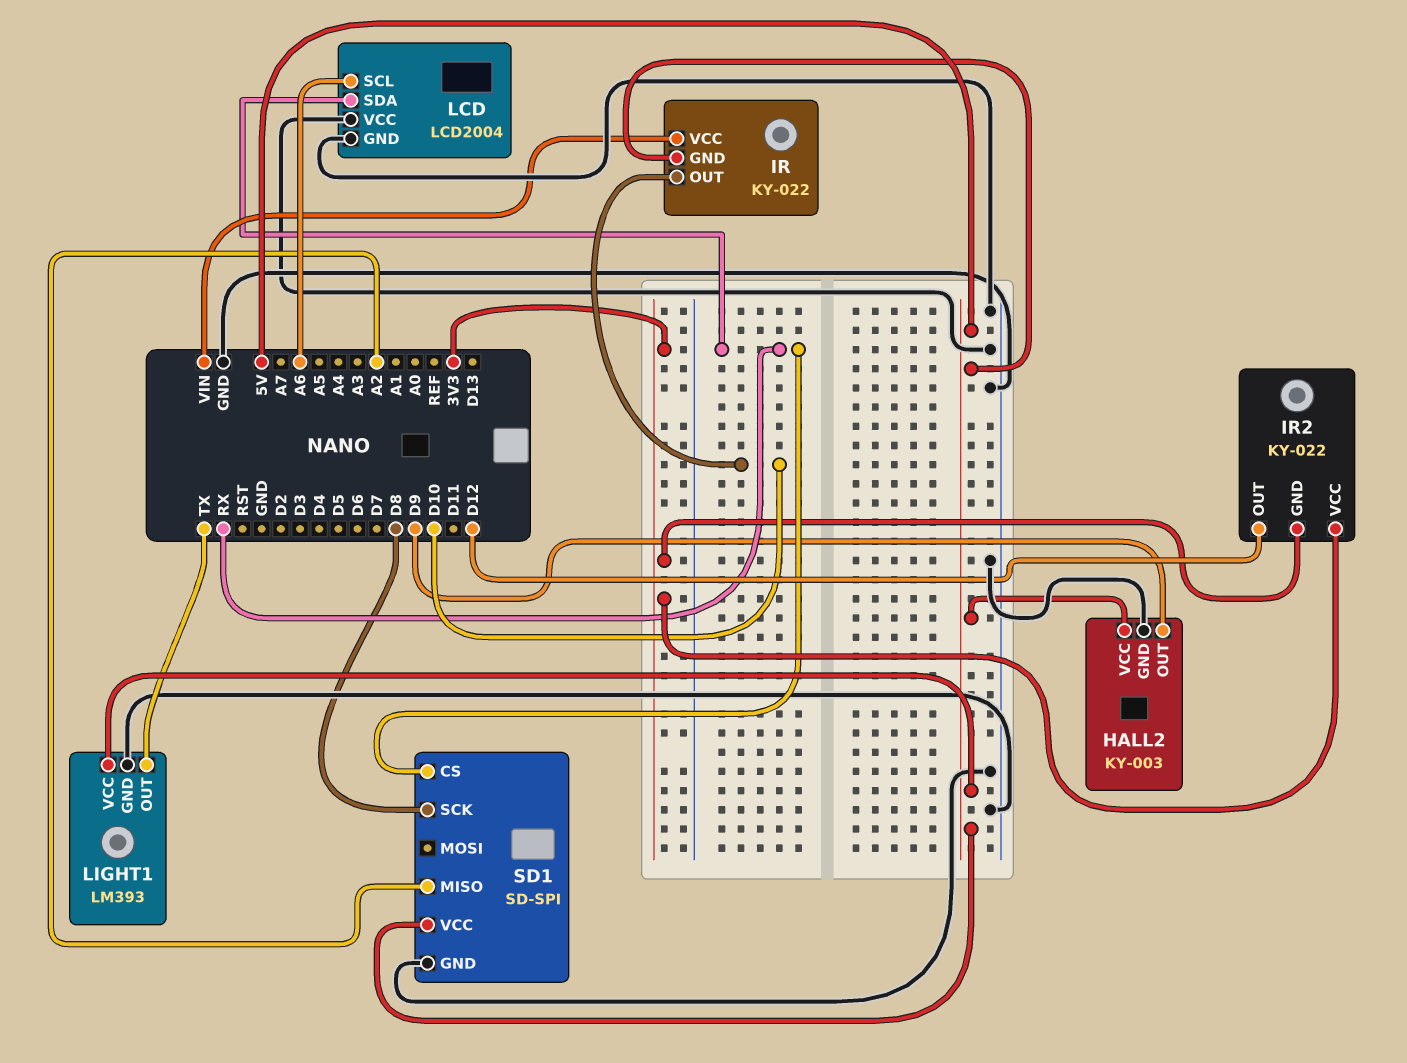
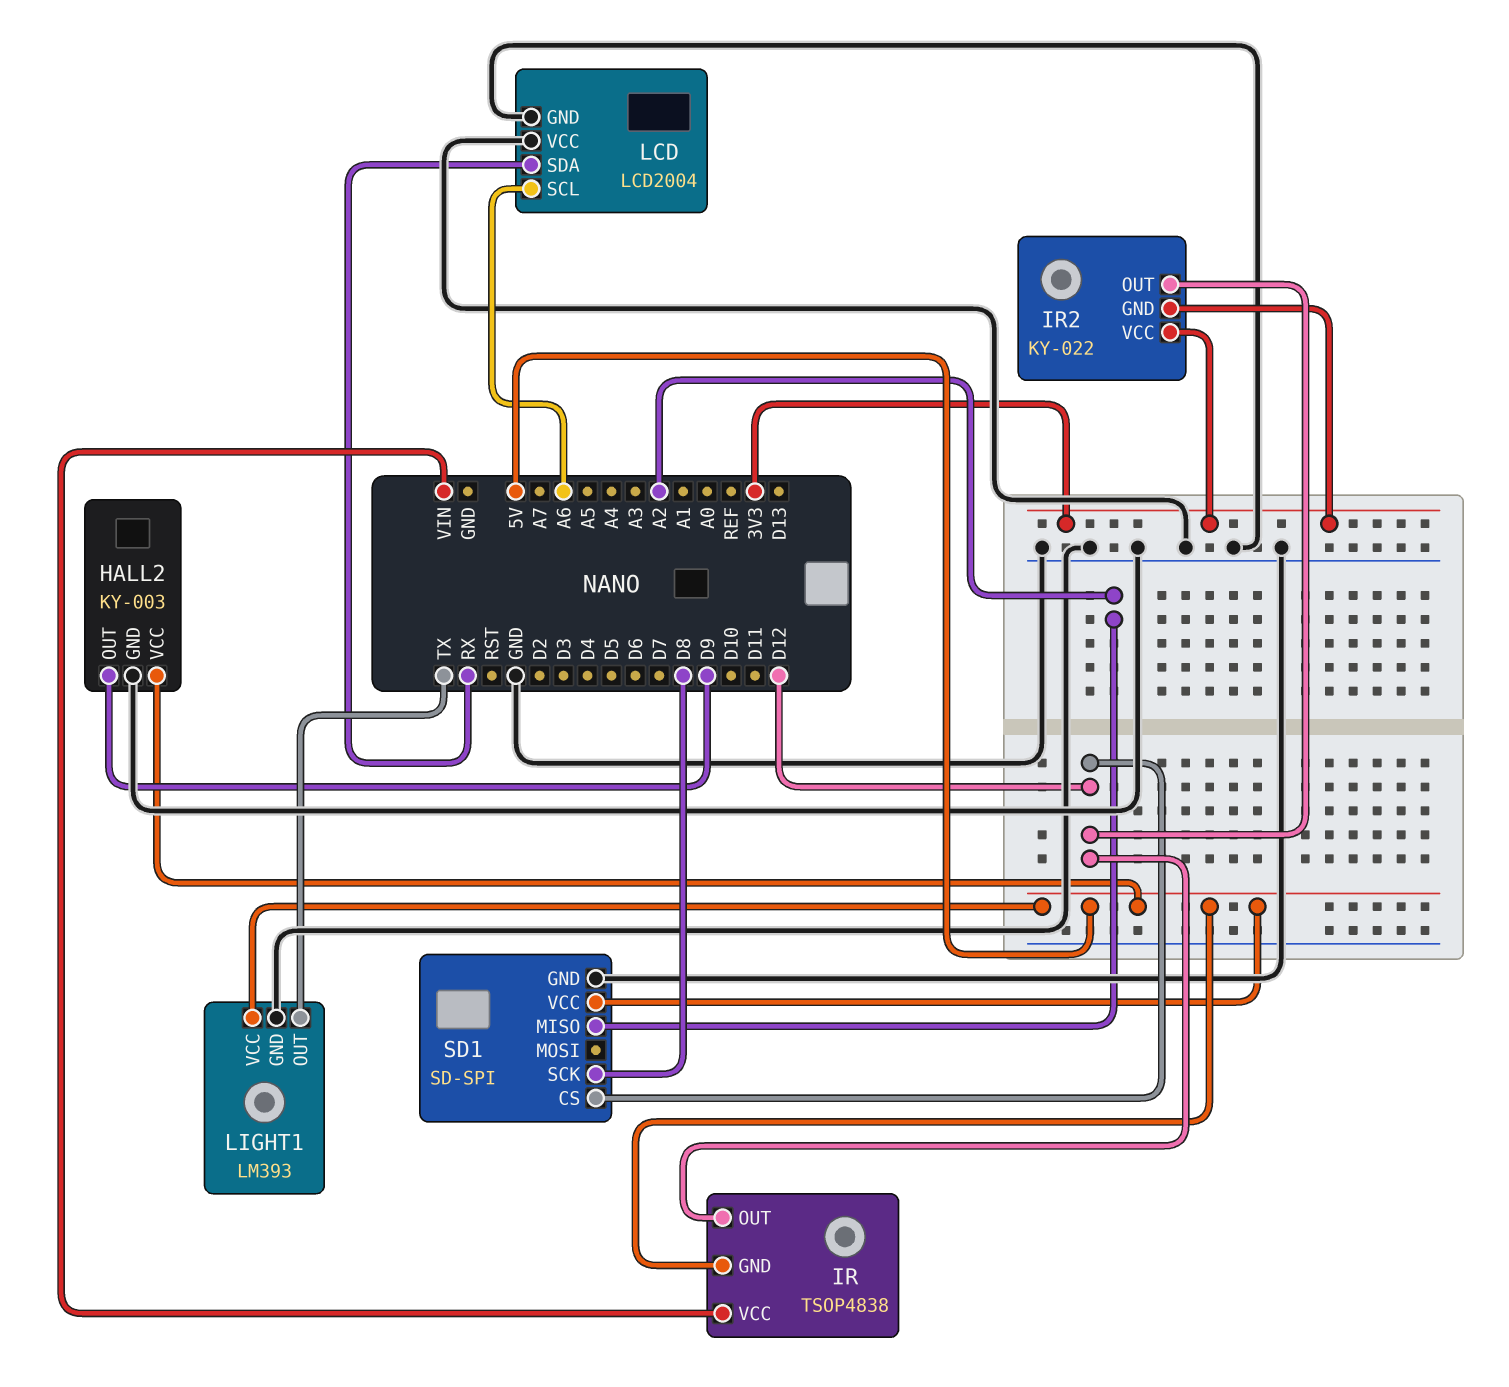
IR: KY-022 -> TSOP4838
IR pin OUT: D10 -> D12
SD1 pin CS: RX -> D12

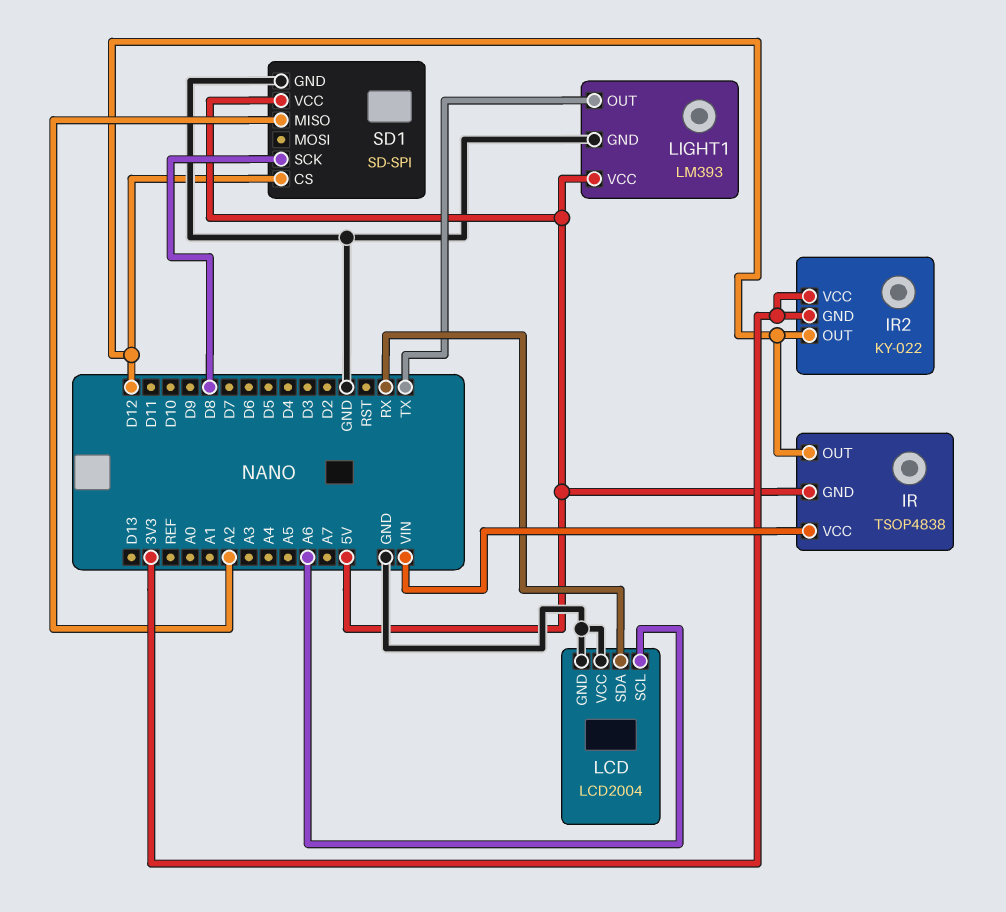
HALL2: KY-003 -> none
HALL2 pin GND: GND -> none
HALL2 pin OUT: D9 -> none
HALL2 pin VCC: 5V -> none

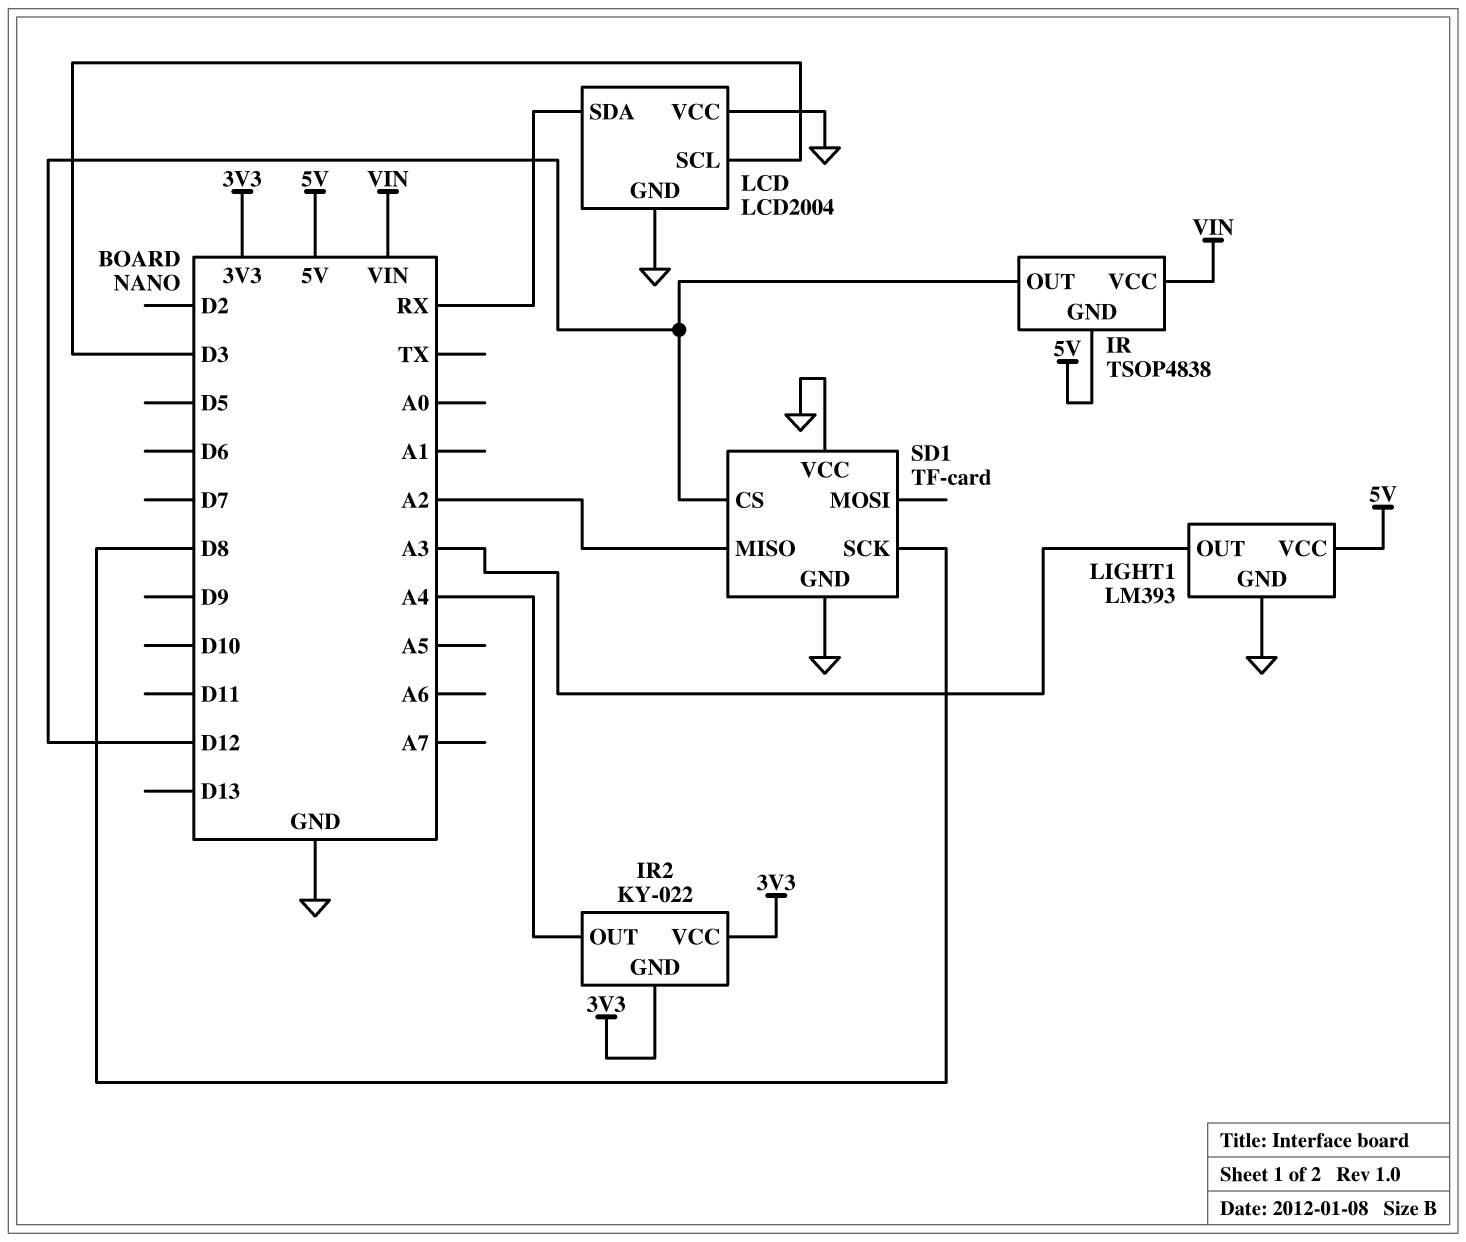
IR2 pin OUT: D12 -> A4
LCD pin SCL: A6 -> D3
LIGHT1 pin OUT: TX -> A3
SD1: SD-SPI -> TF-card
SD1 pin VCC: 5V -> GND

